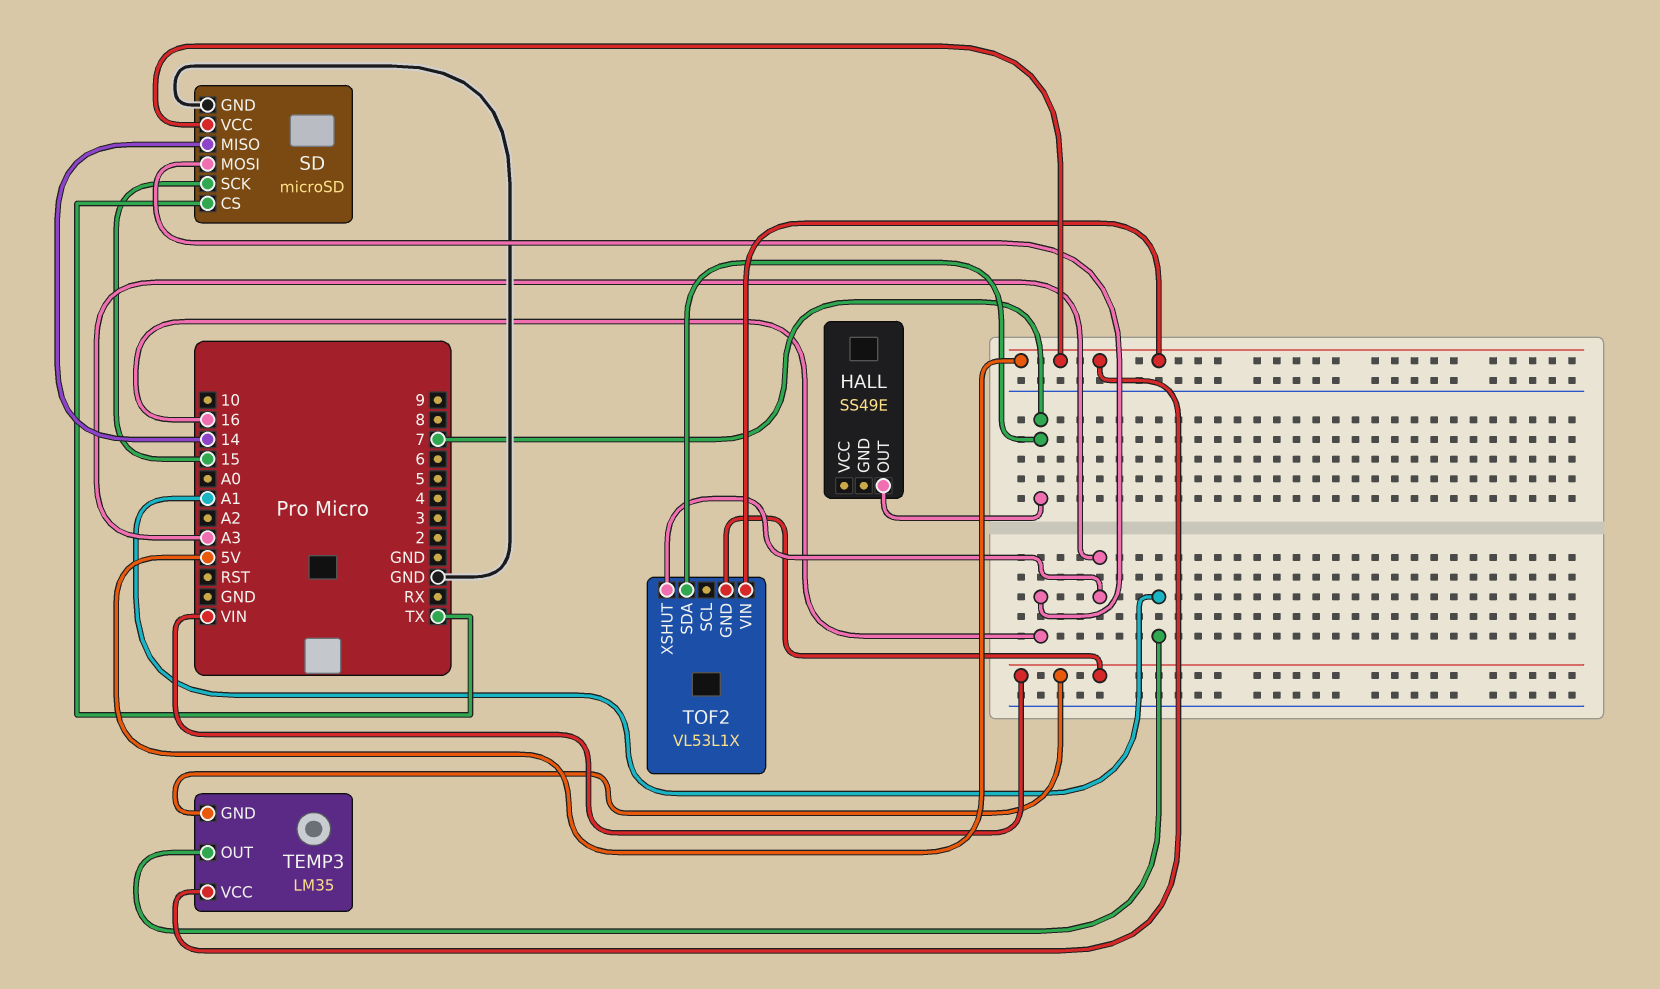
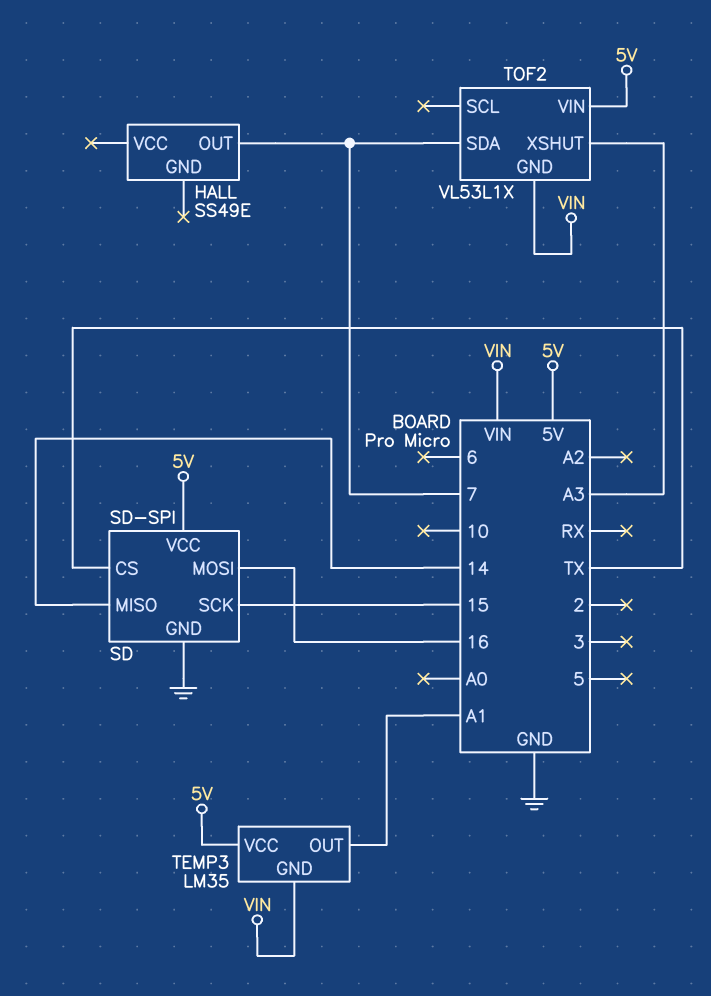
SD: microSD -> SD-SPI

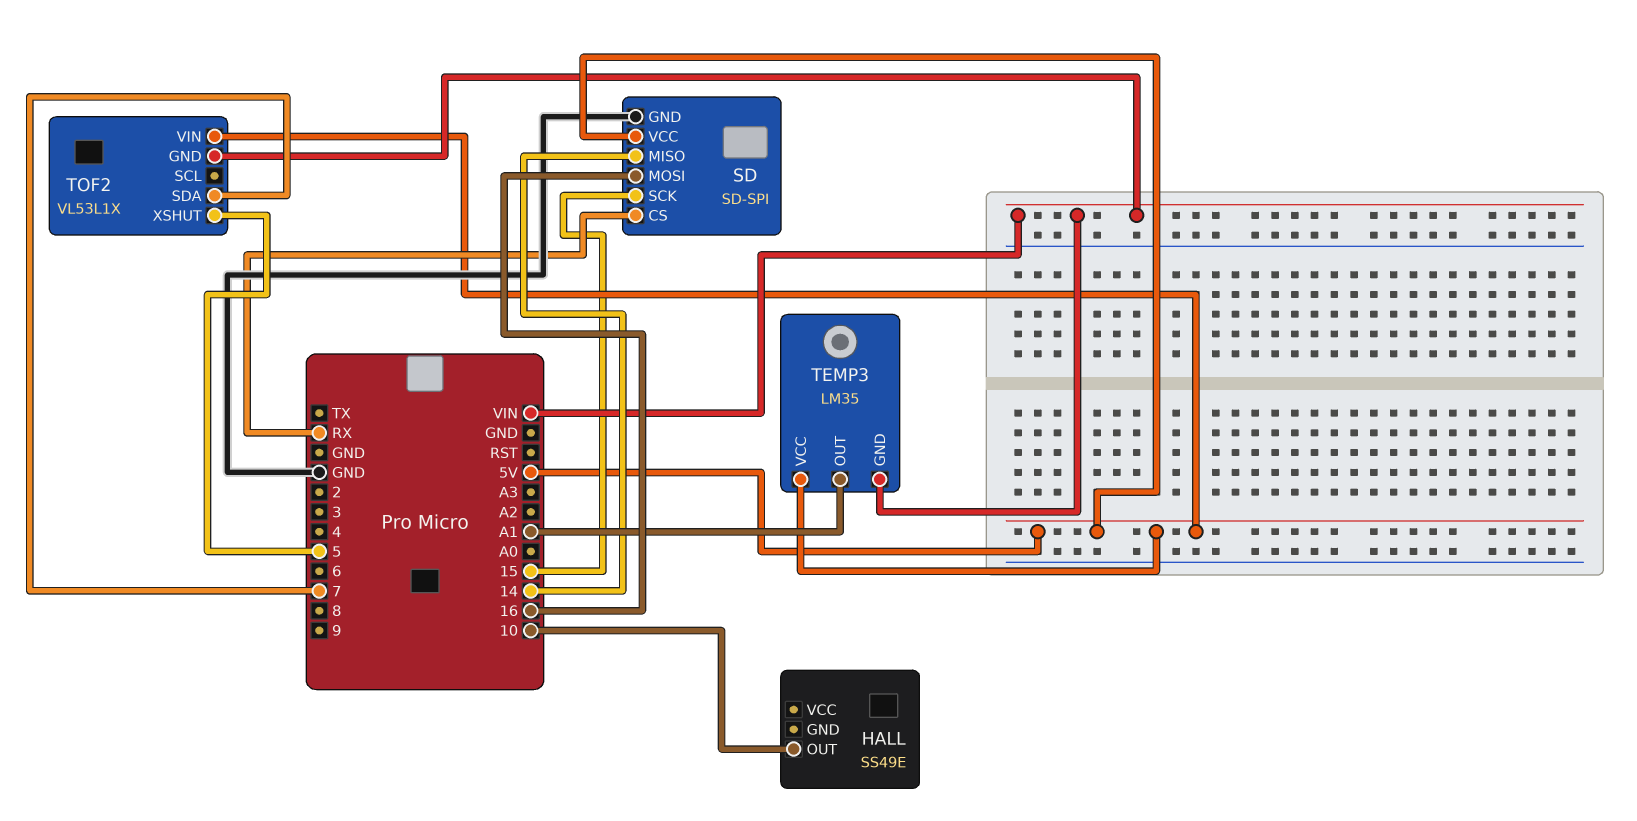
HALL pin OUT: 7 -> 10
SD pin CS: TX -> RX
TOF2 pin XSHUT: A3 -> 5

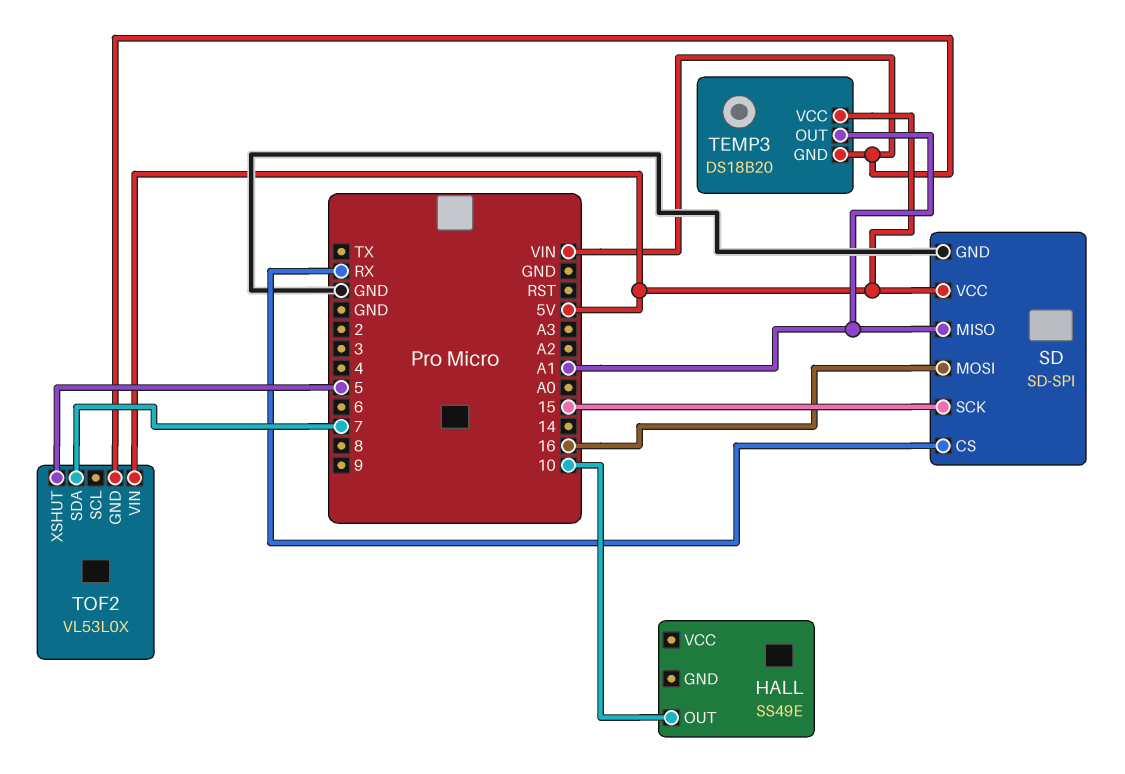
SD pin MISO: 14 -> A1
TEMP3: LM35 -> DS18B20
TOF2: VL53L1X -> VL53L0X

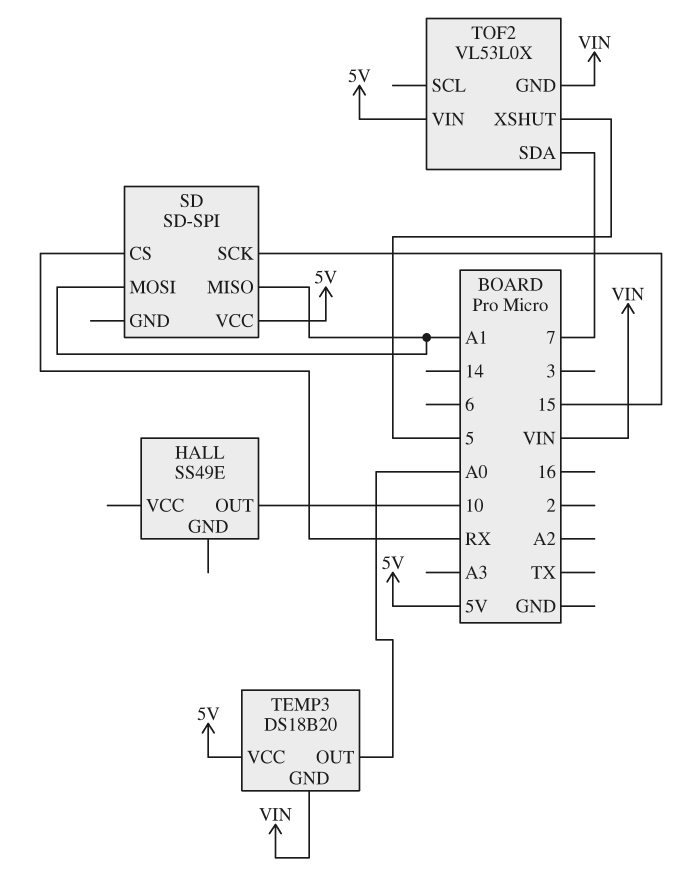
SD pin GND: GND -> none
SD pin MOSI: 16 -> A1
TEMP3 pin OUT: A1 -> A0

